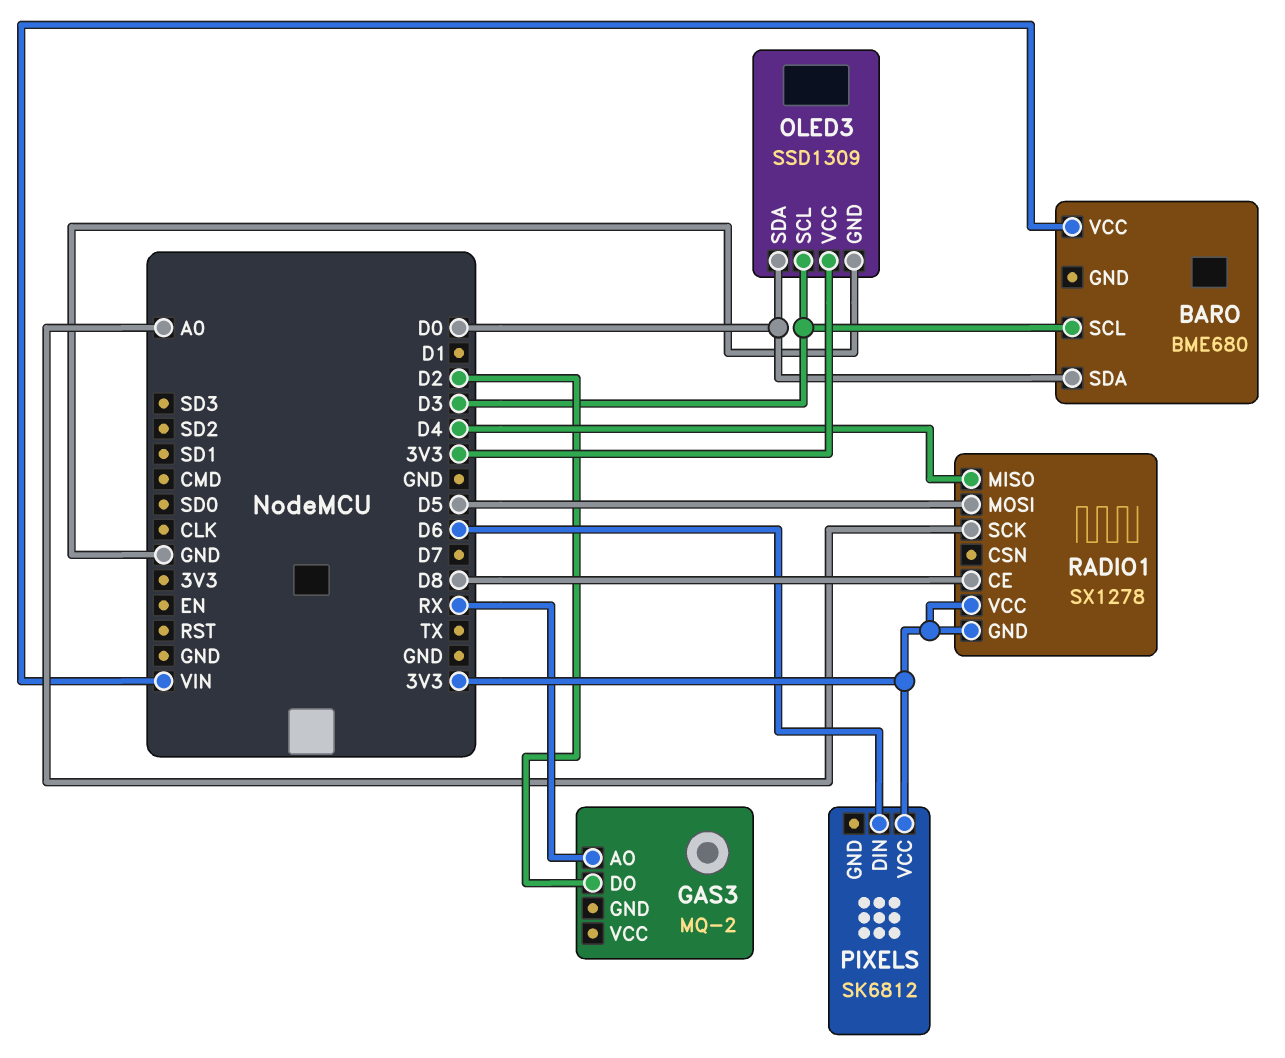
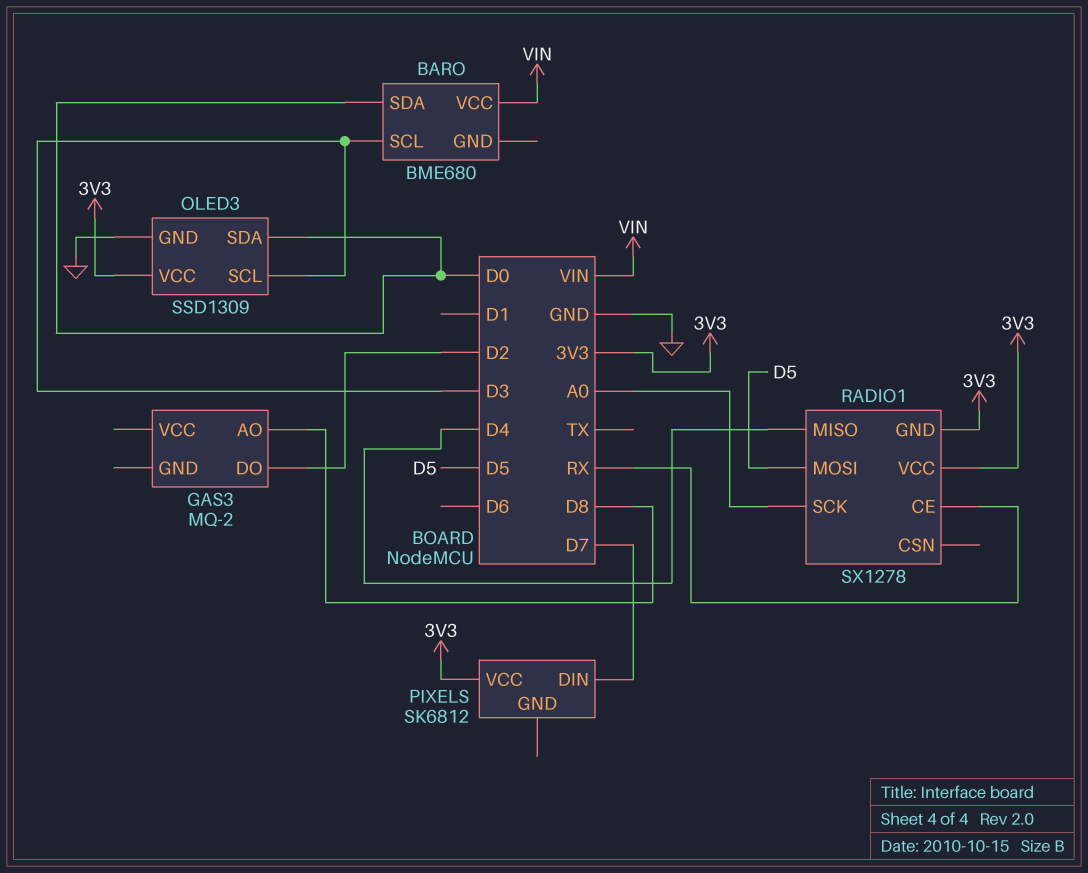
GAS3 pin AO: RX -> D8
PIXELS pin DIN: D6 -> D7
RADIO1 pin CE: D8 -> RX

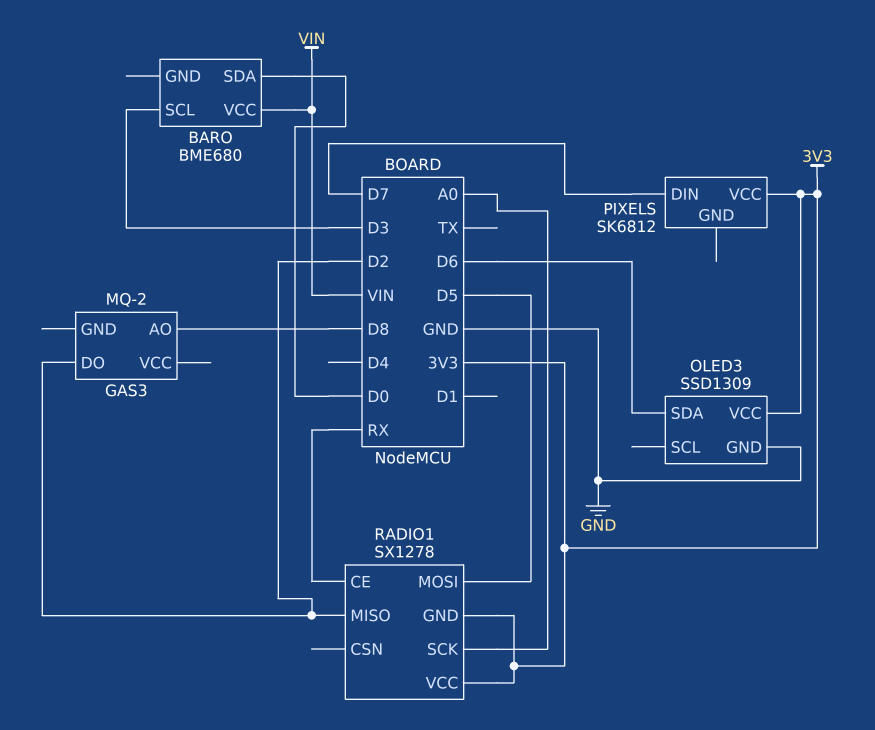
OLED3 pin SCL: D3 -> none
OLED3 pin SDA: D0 -> D6
RADIO1 pin MISO: D4 -> D2

